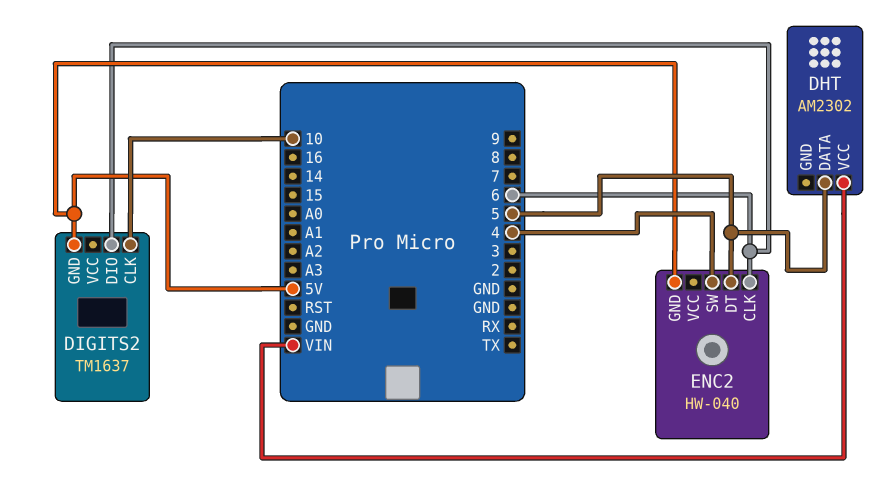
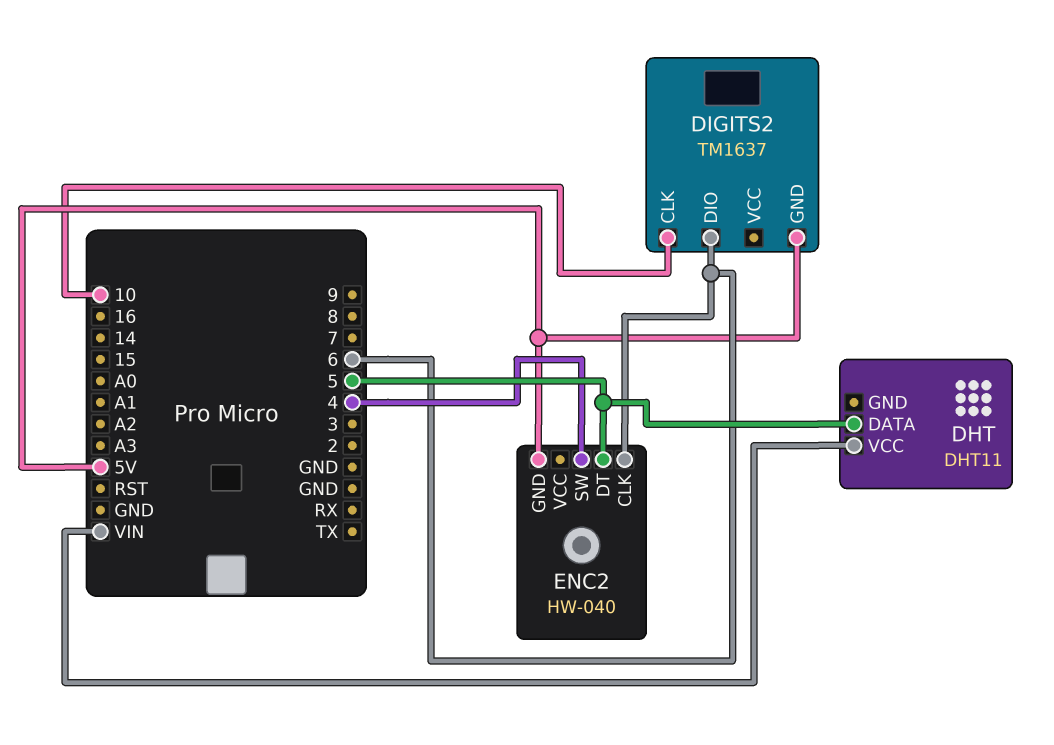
DHT: AM2302 -> DHT11

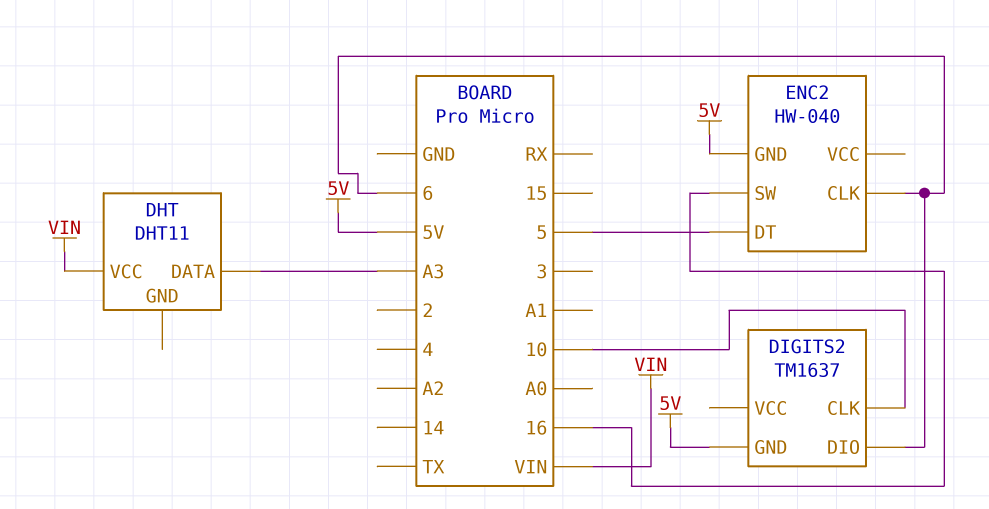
DHT pin DATA: 5 -> A3
ENC2 pin SW: 4 -> 16

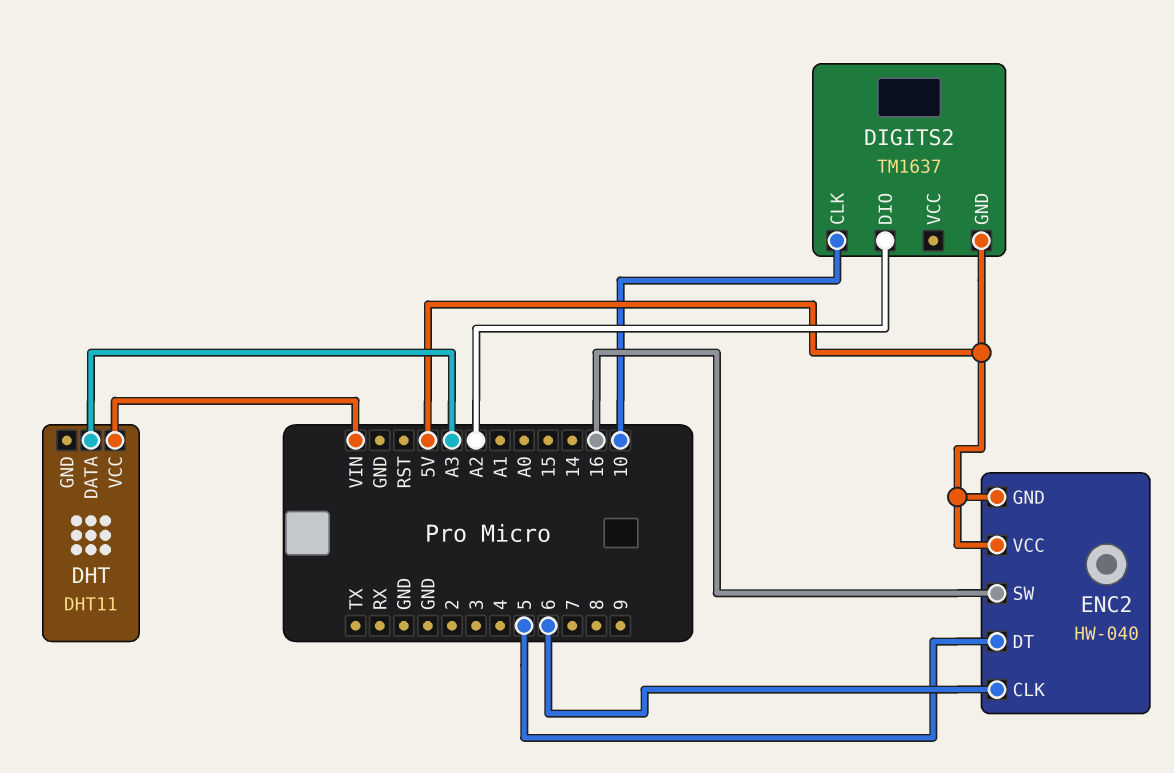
DIGITS2 pin DIO: 6 -> A2
ENC2 pin VCC: none -> 5V

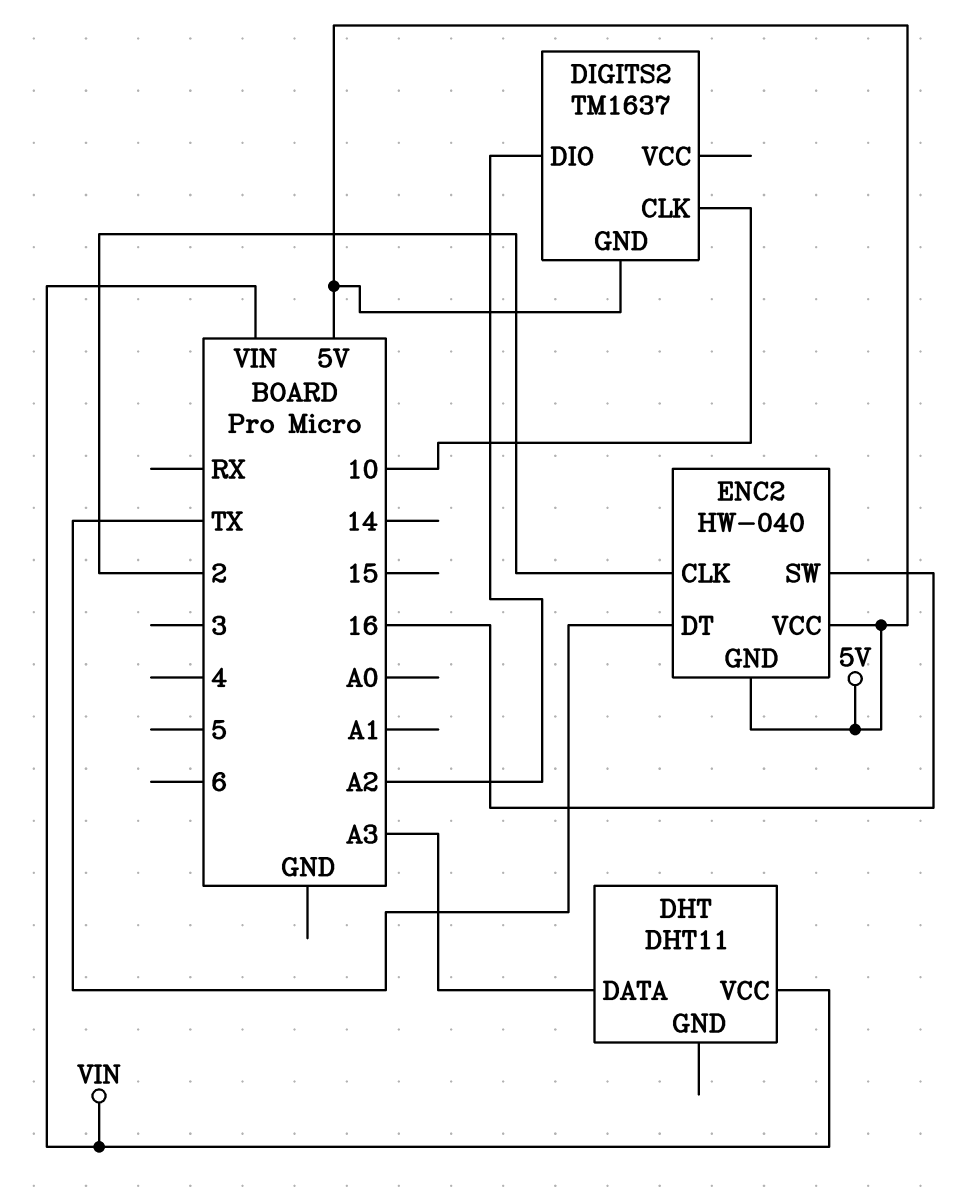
ENC2 pin CLK: 6 -> 2
ENC2 pin DT: 5 -> TX

